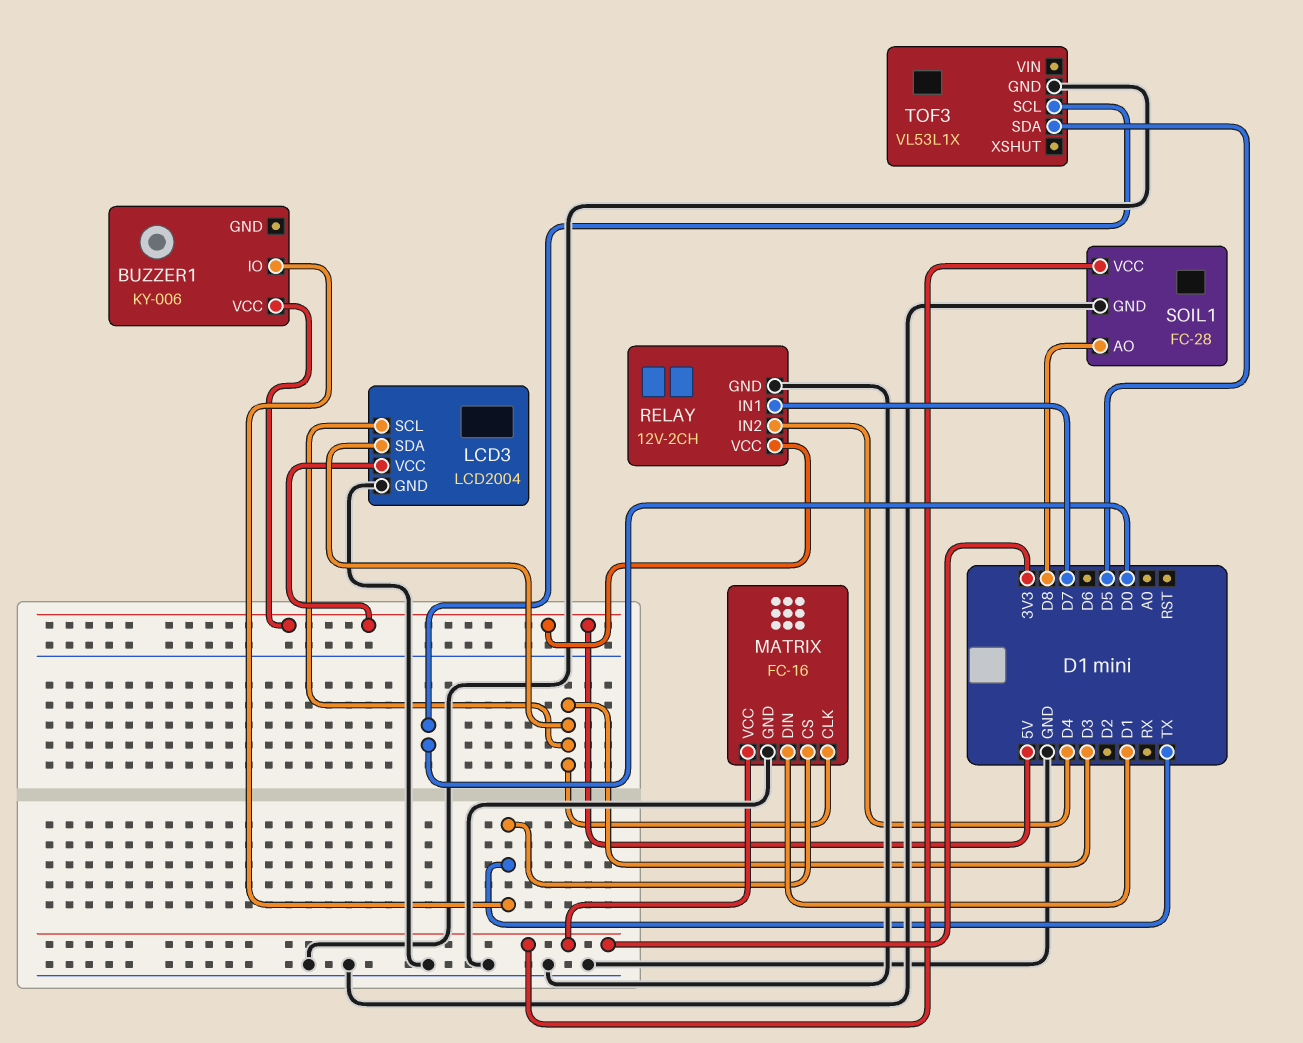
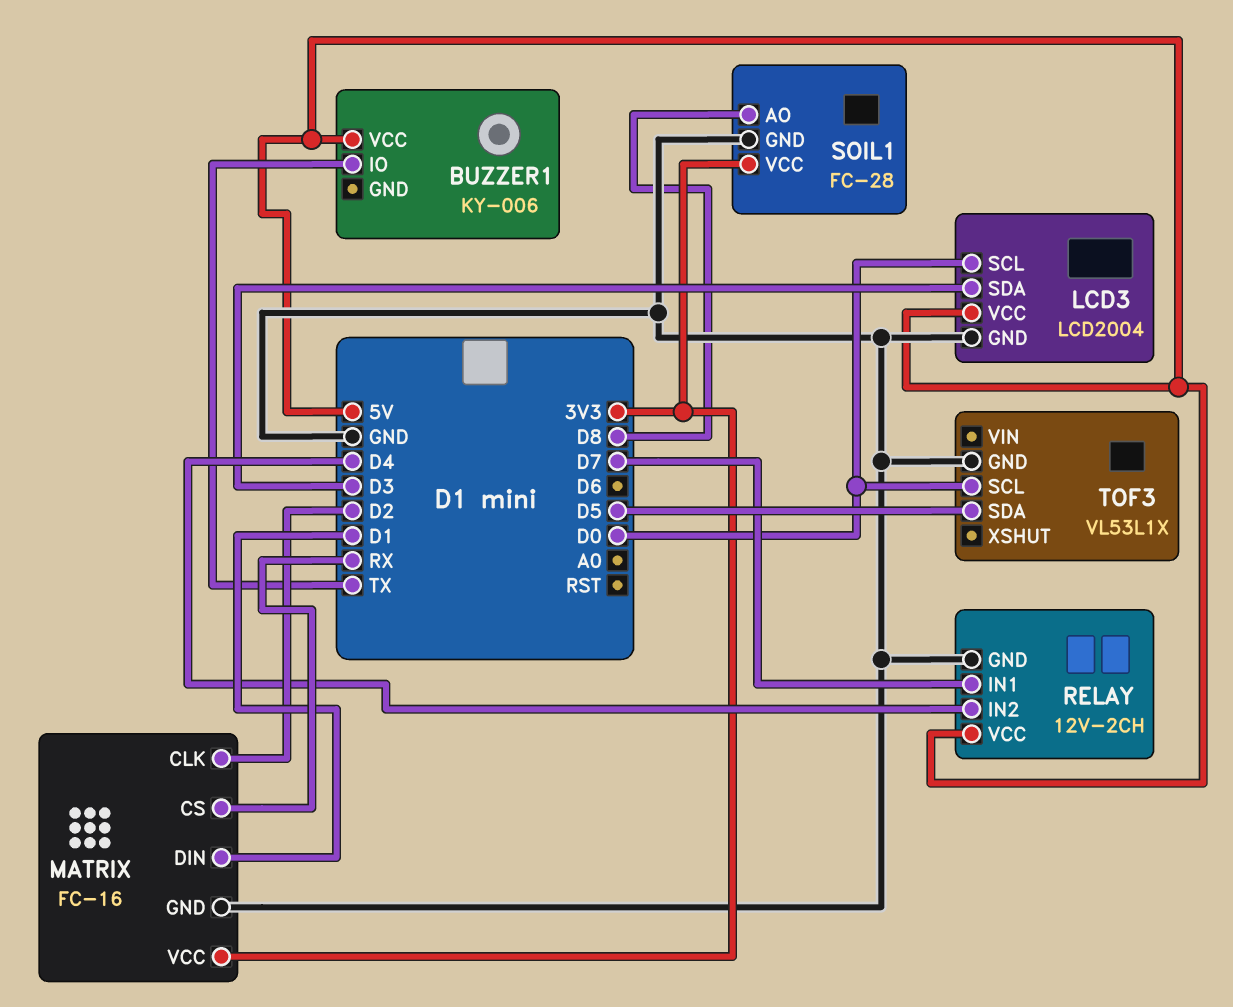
LCD3 pin SCL: D3 -> D0
MATRIX pin CLK: D3 -> D2
MATRIX pin CS: TX -> RX

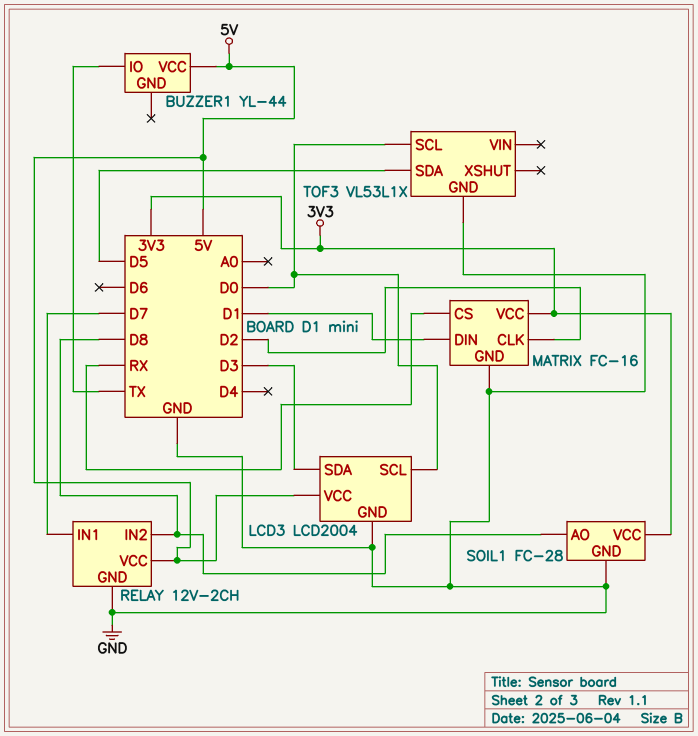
BUZZER1: KY-006 -> YL-44
RELAY pin IN2: D4 -> D8

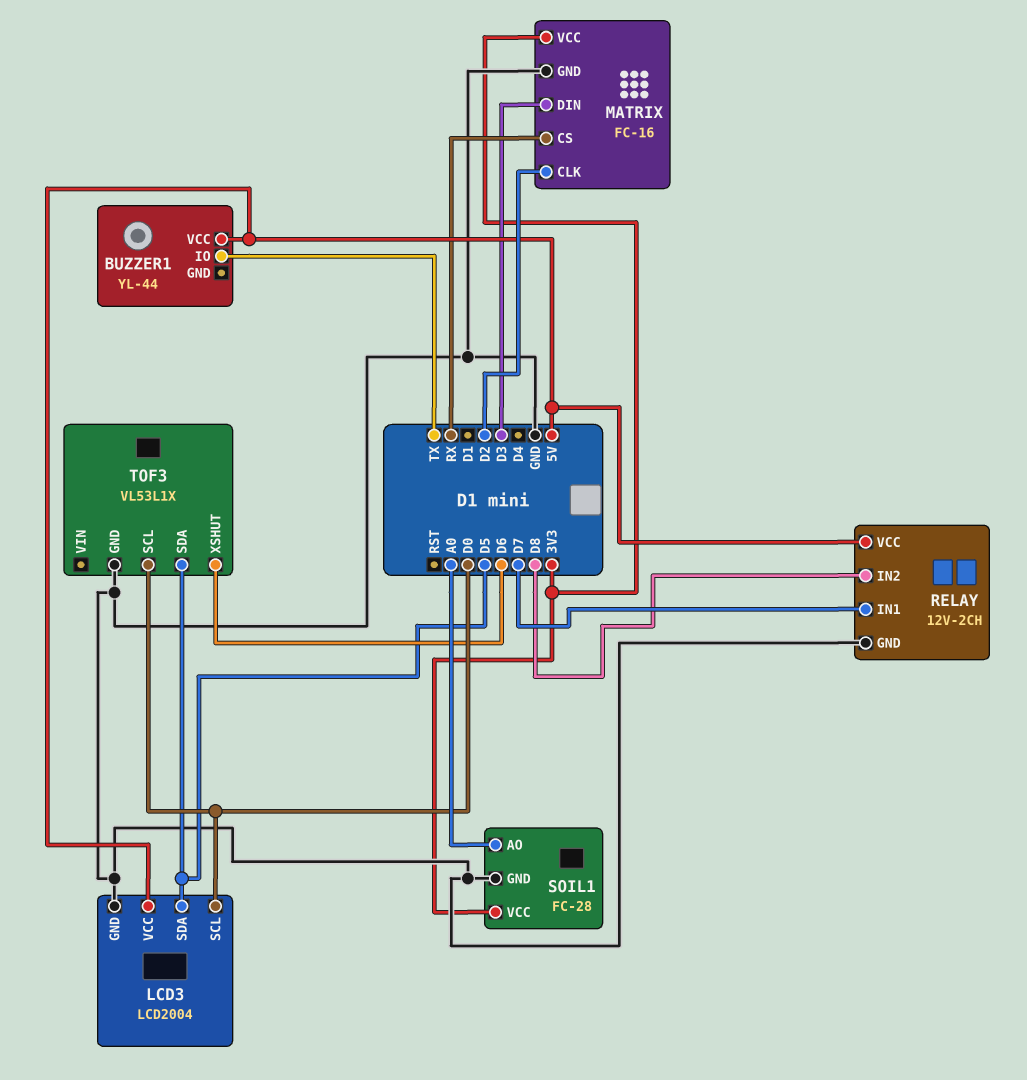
LCD3 pin SDA: D3 -> D5
MATRIX pin DIN: D1 -> D3
SOIL1 pin AO: D8 -> A0
TOF3 pin XSHUT: none -> D6

